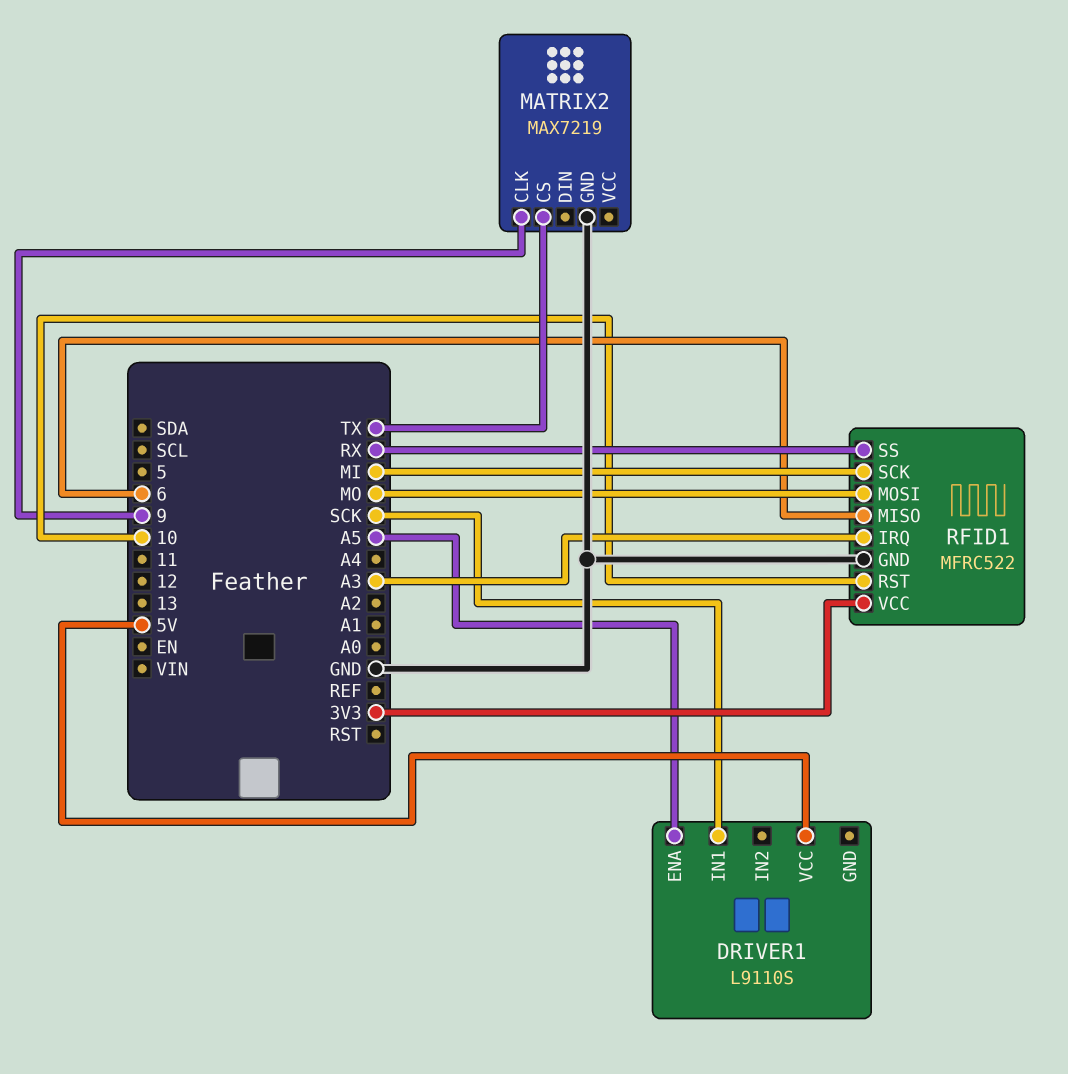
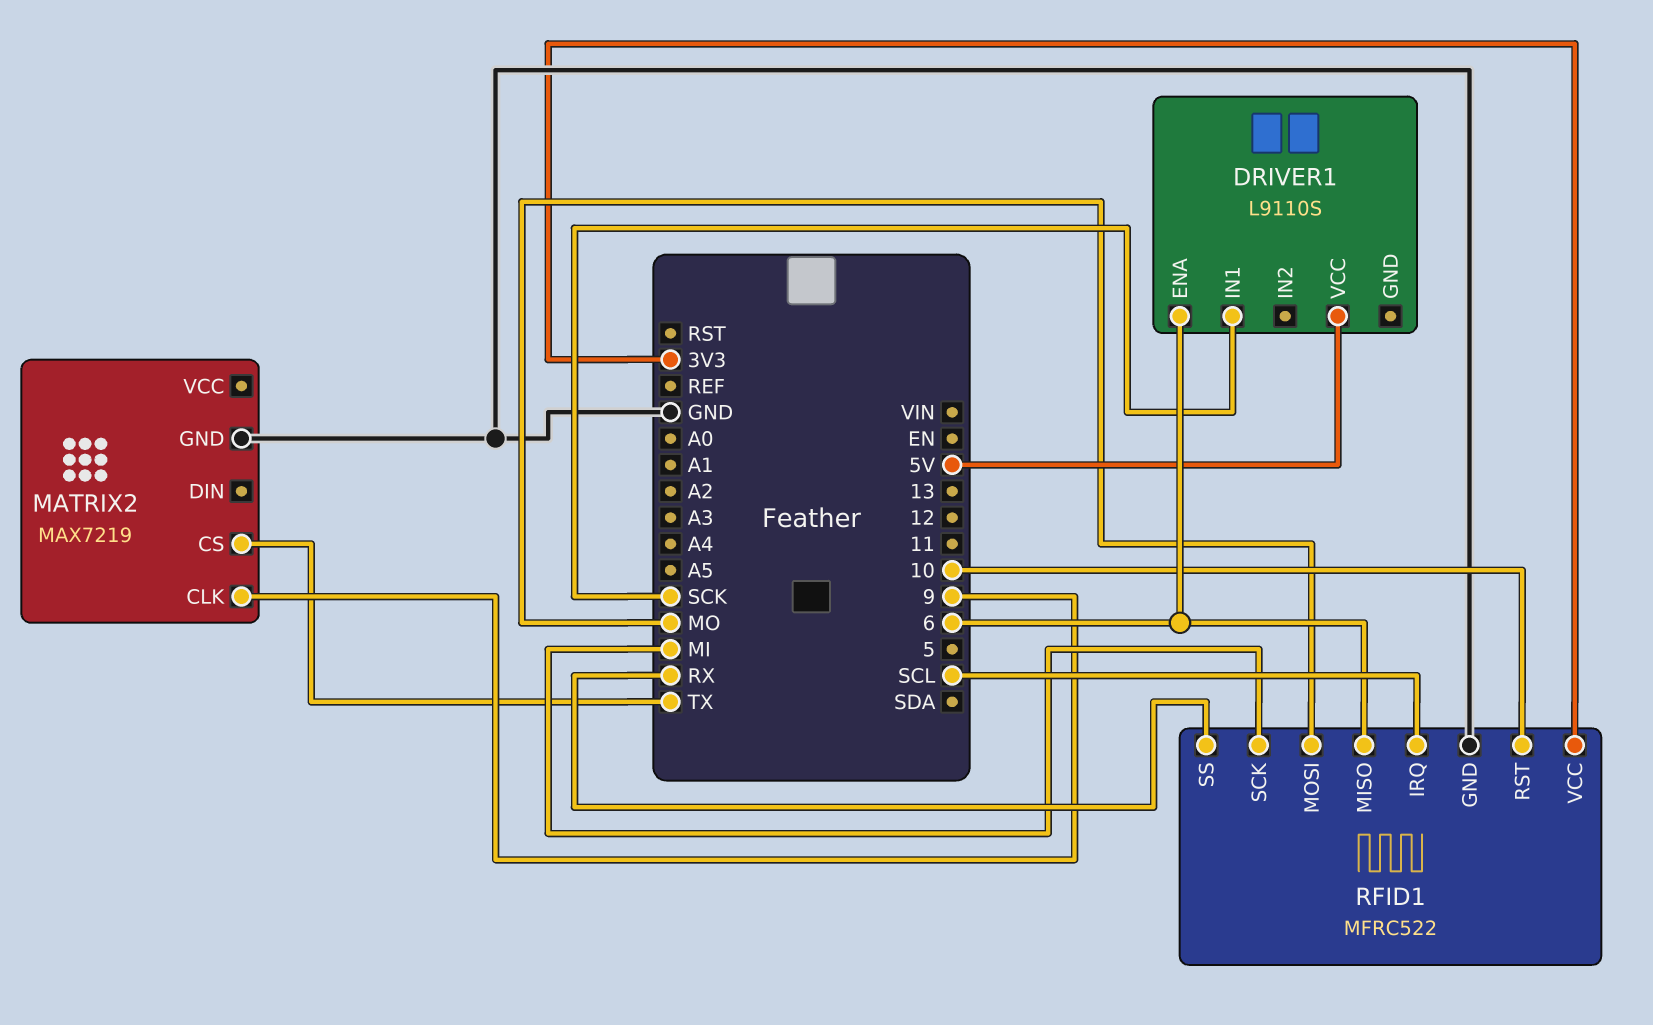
DRIVER1 pin ENA: A5 -> 6
RFID1 pin IRQ: A3 -> SCL

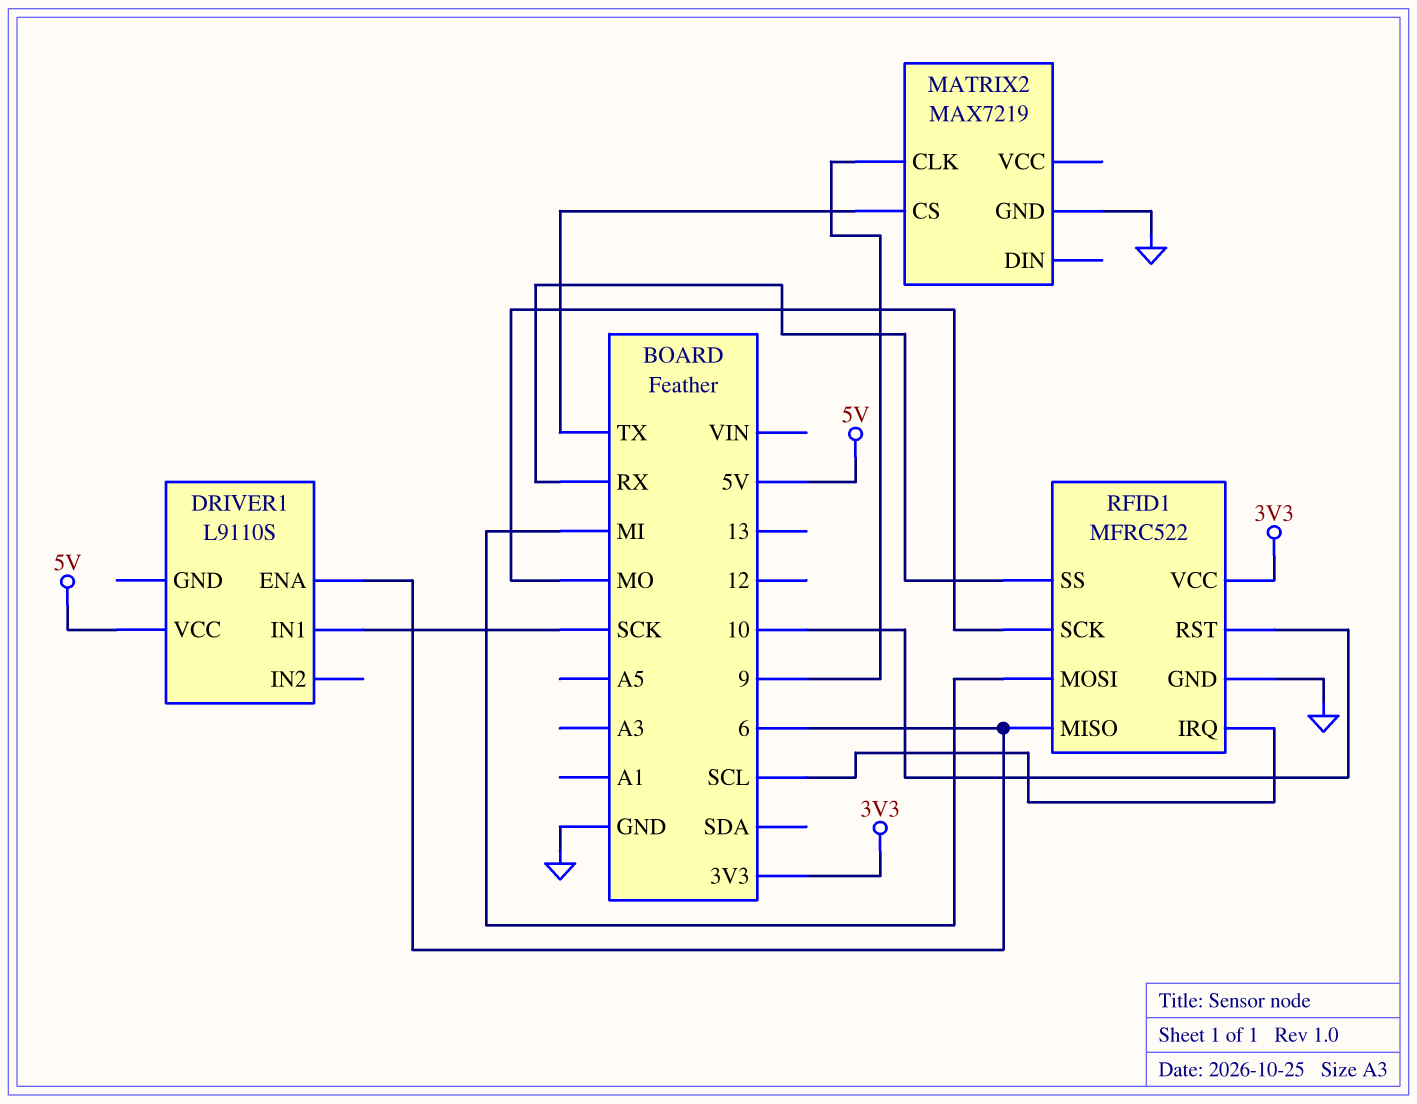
RFID1 pin MOSI: MO -> MI
RFID1 pin SCK: MI -> MO

